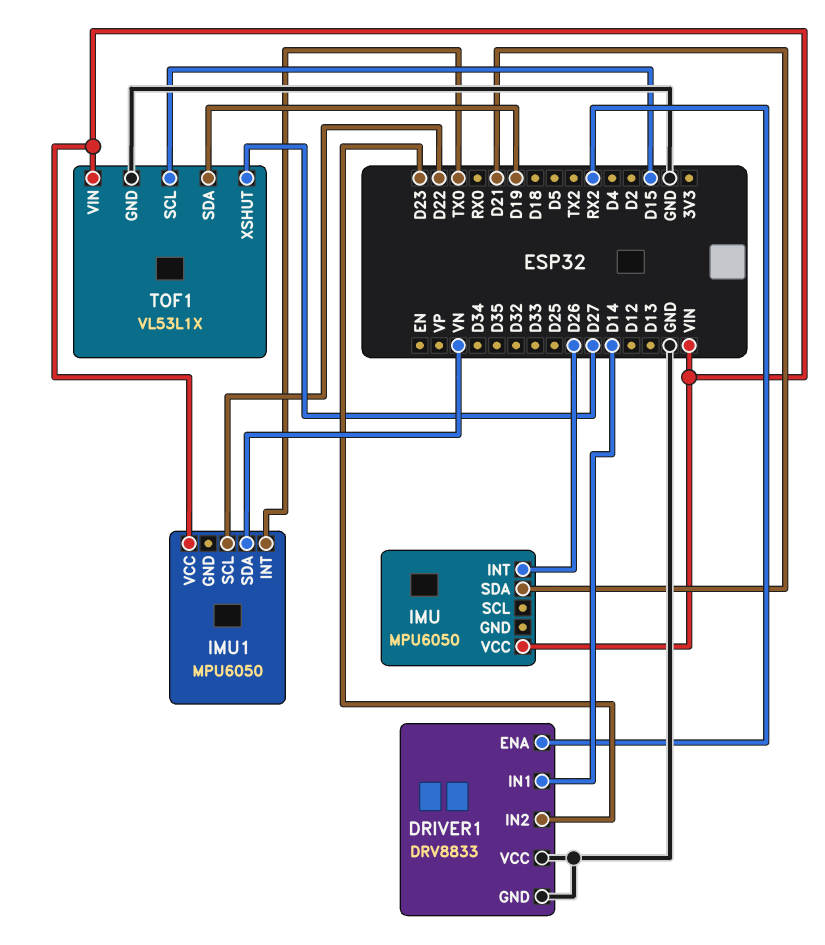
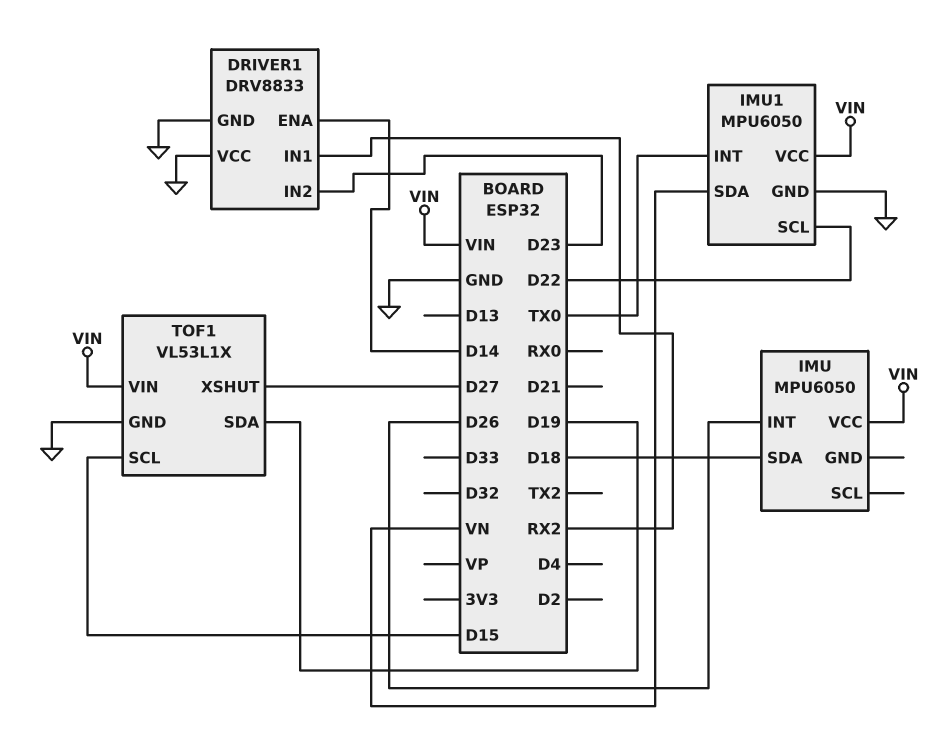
DRIVER1 pin ENA: RX2 -> D14
DRIVER1 pin IN1: D14 -> RX2
IMU pin SDA: D21 -> D18
IMU1 pin GND: none -> GND

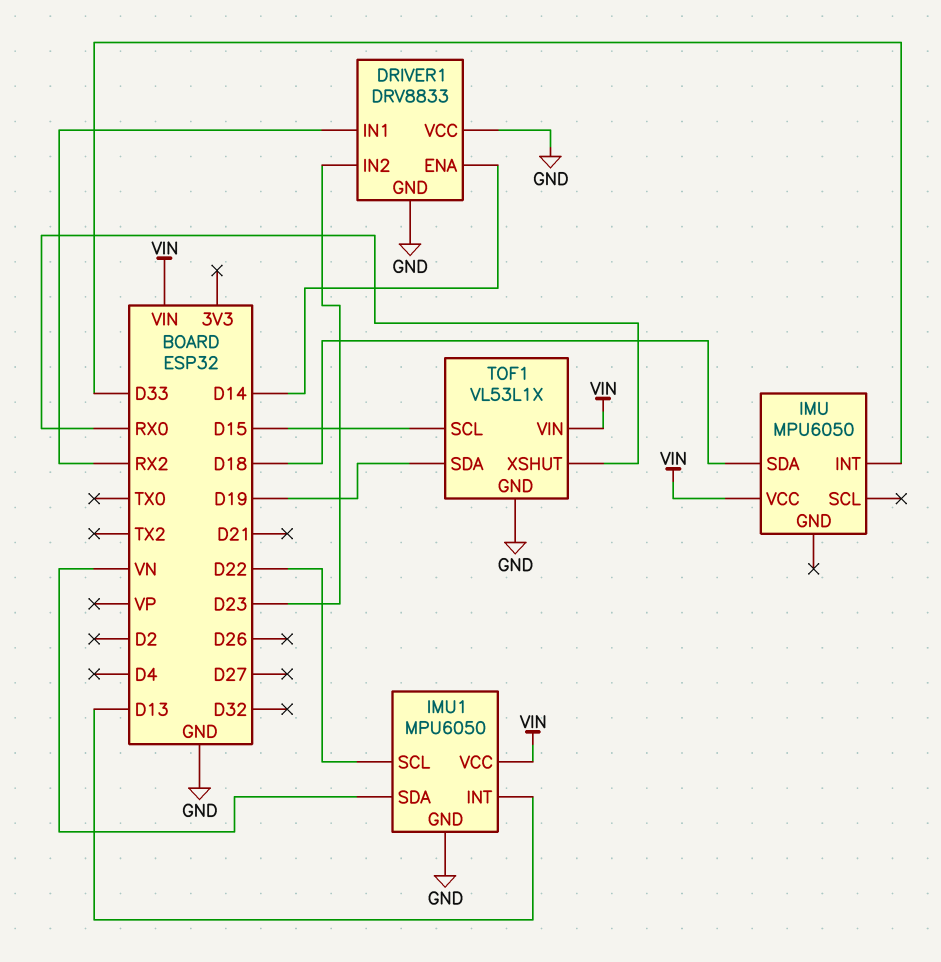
IMU pin INT: D26 -> D33
IMU1 pin INT: TX0 -> D13
TOF1 pin XSHUT: D27 -> RX0

